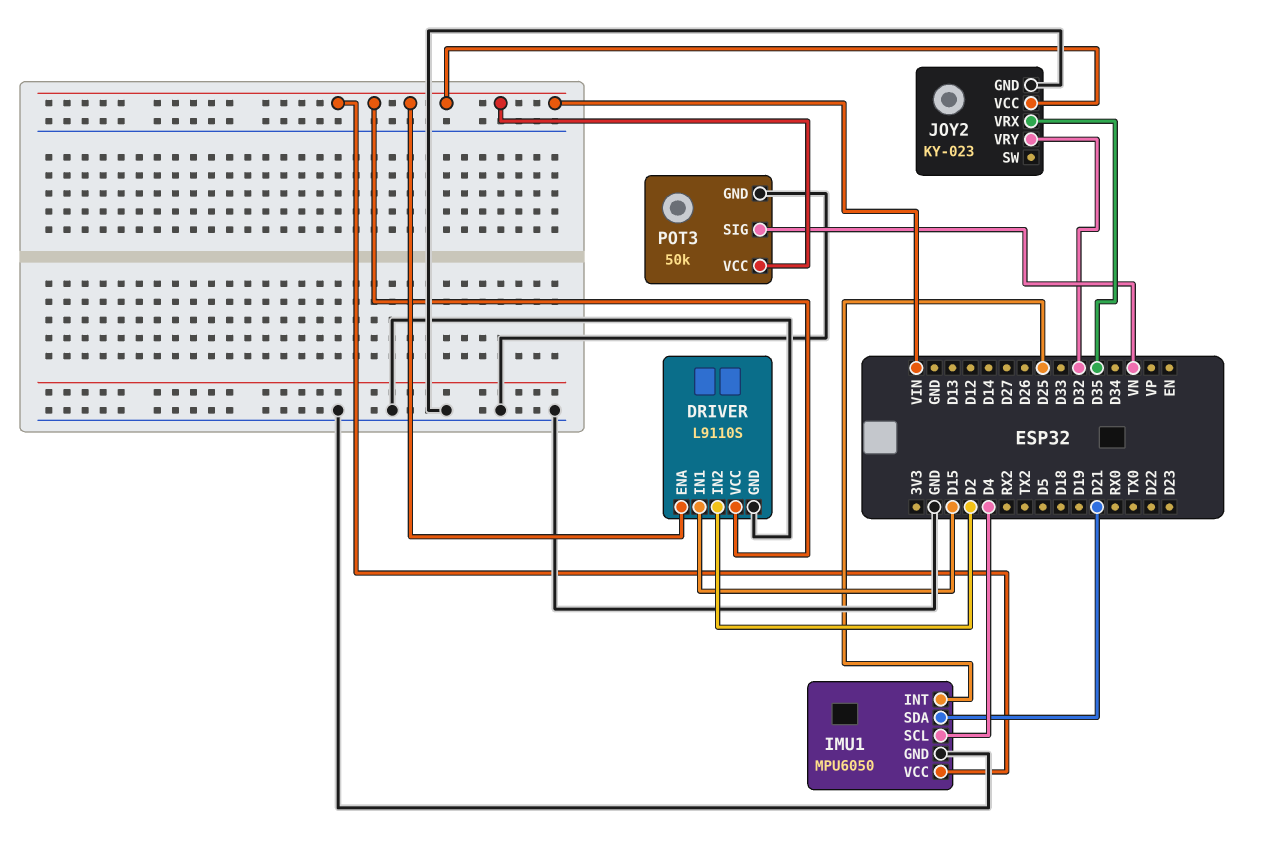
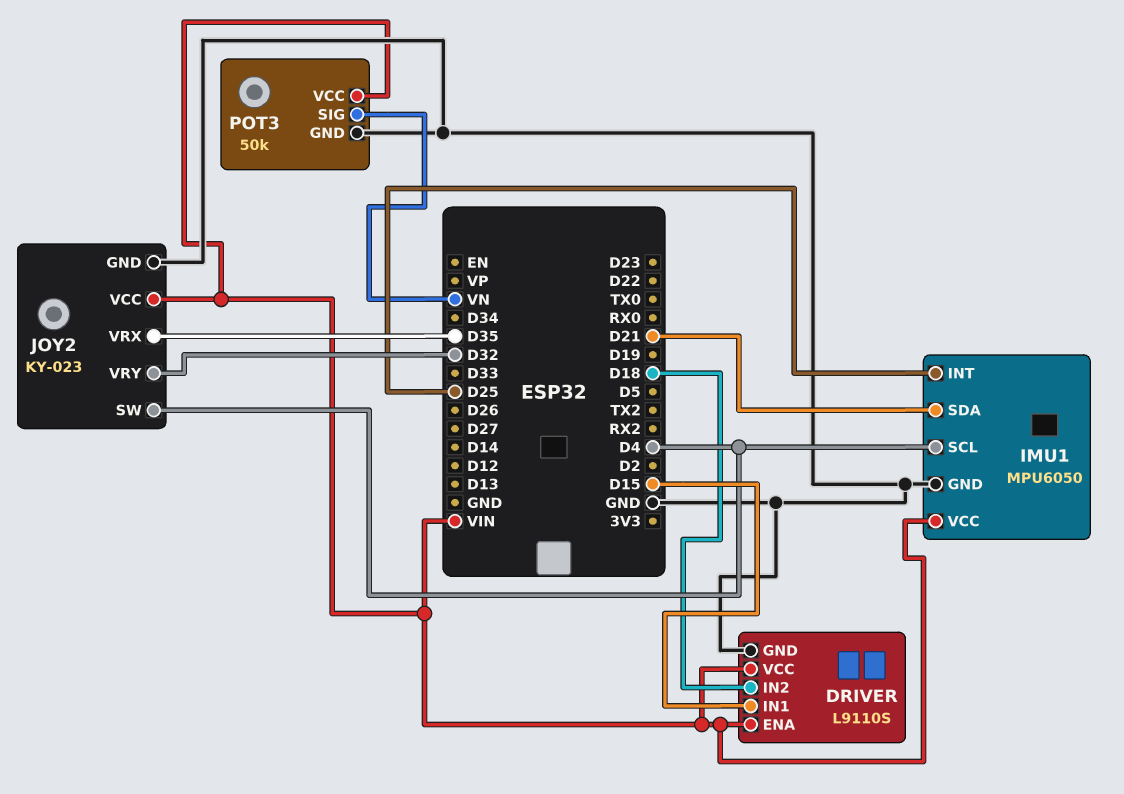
DRIVER pin IN2: D2 -> D18
JOY2 pin SW: none -> D4

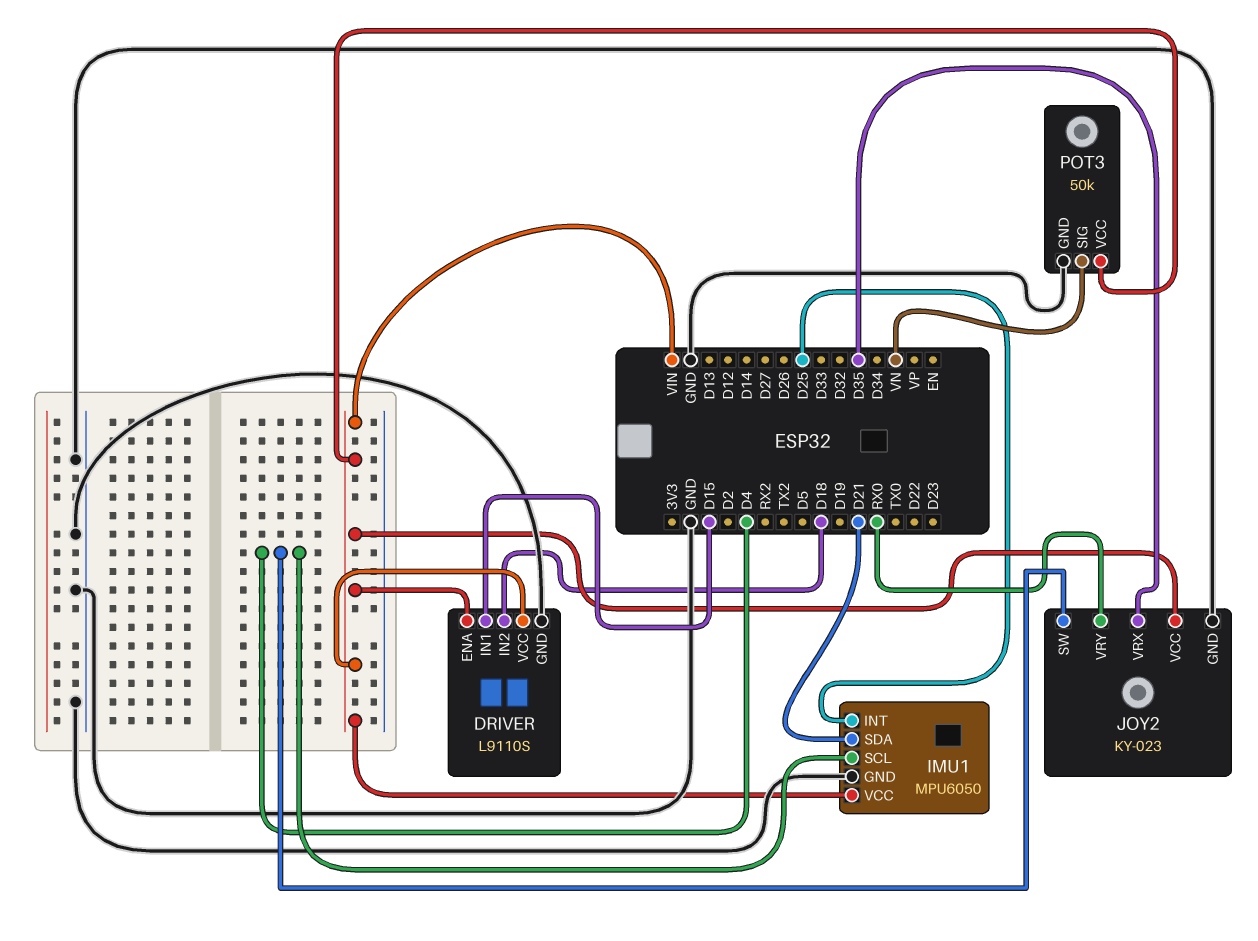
JOY2 pin VRY: D32 -> RX0

